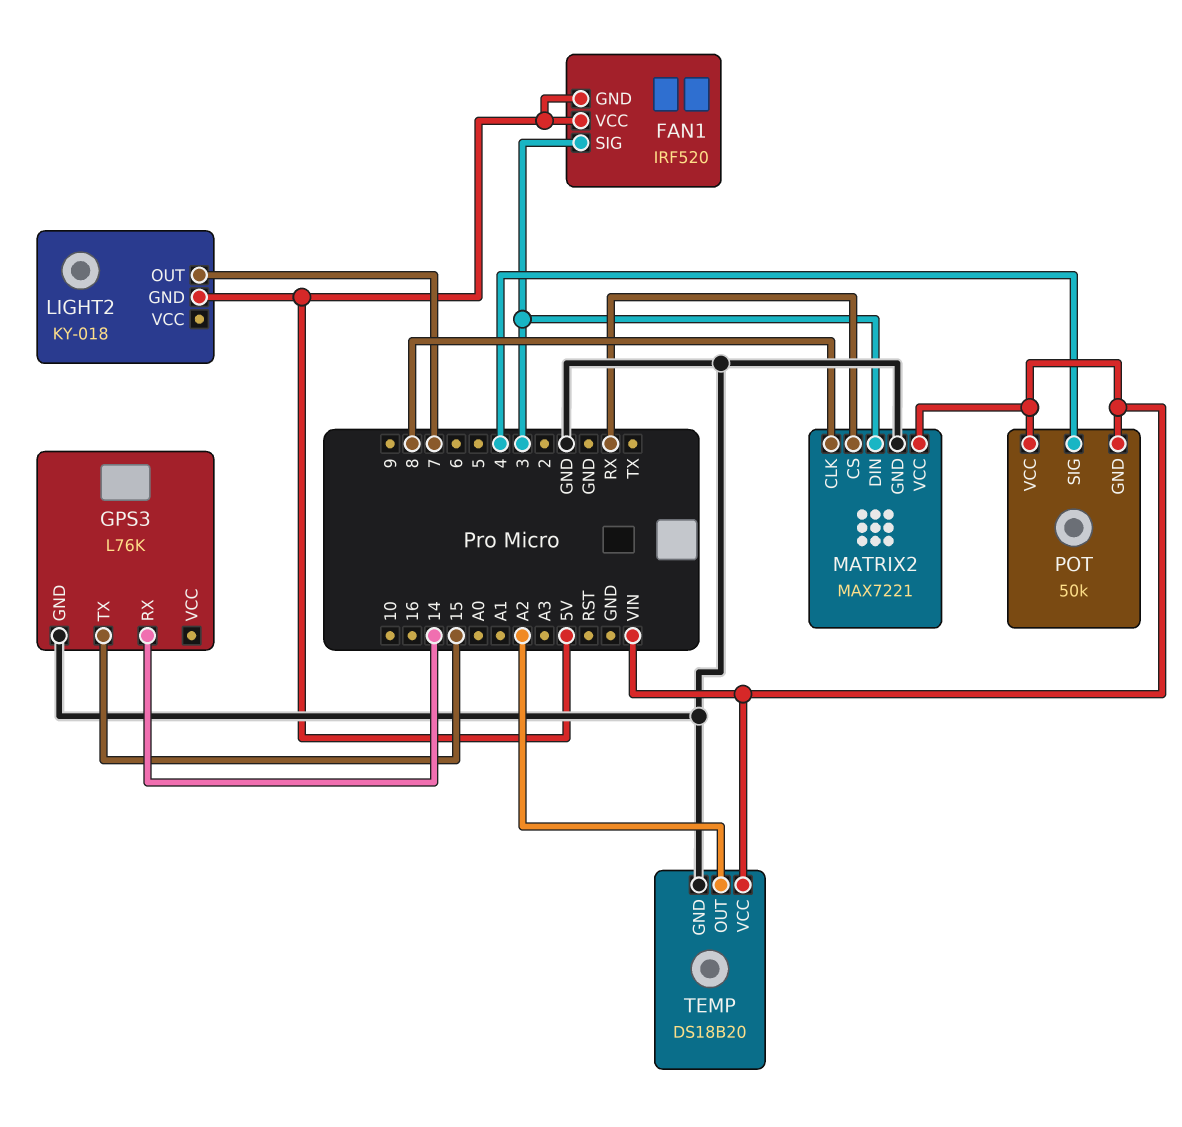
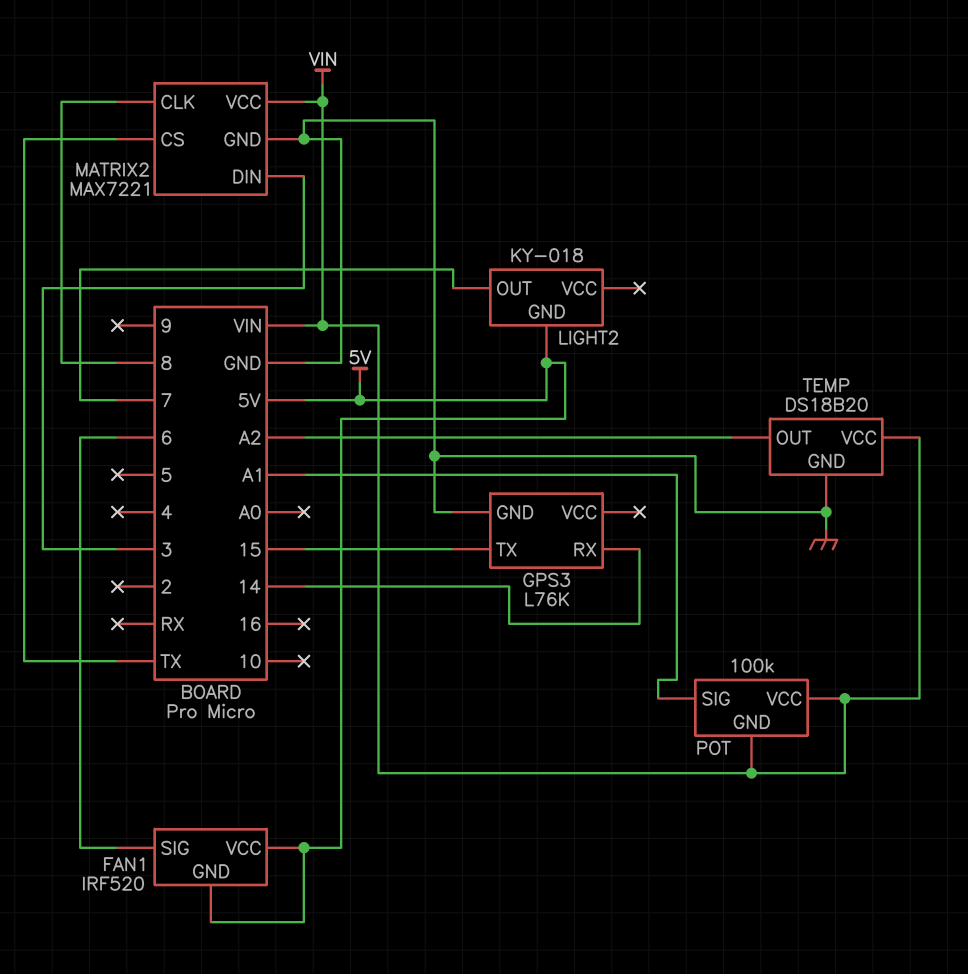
FAN1 pin SIG: 3 -> 6
MATRIX2 pin CS: RX -> TX
POT: 50k -> 100k
POT pin SIG: 4 -> A1

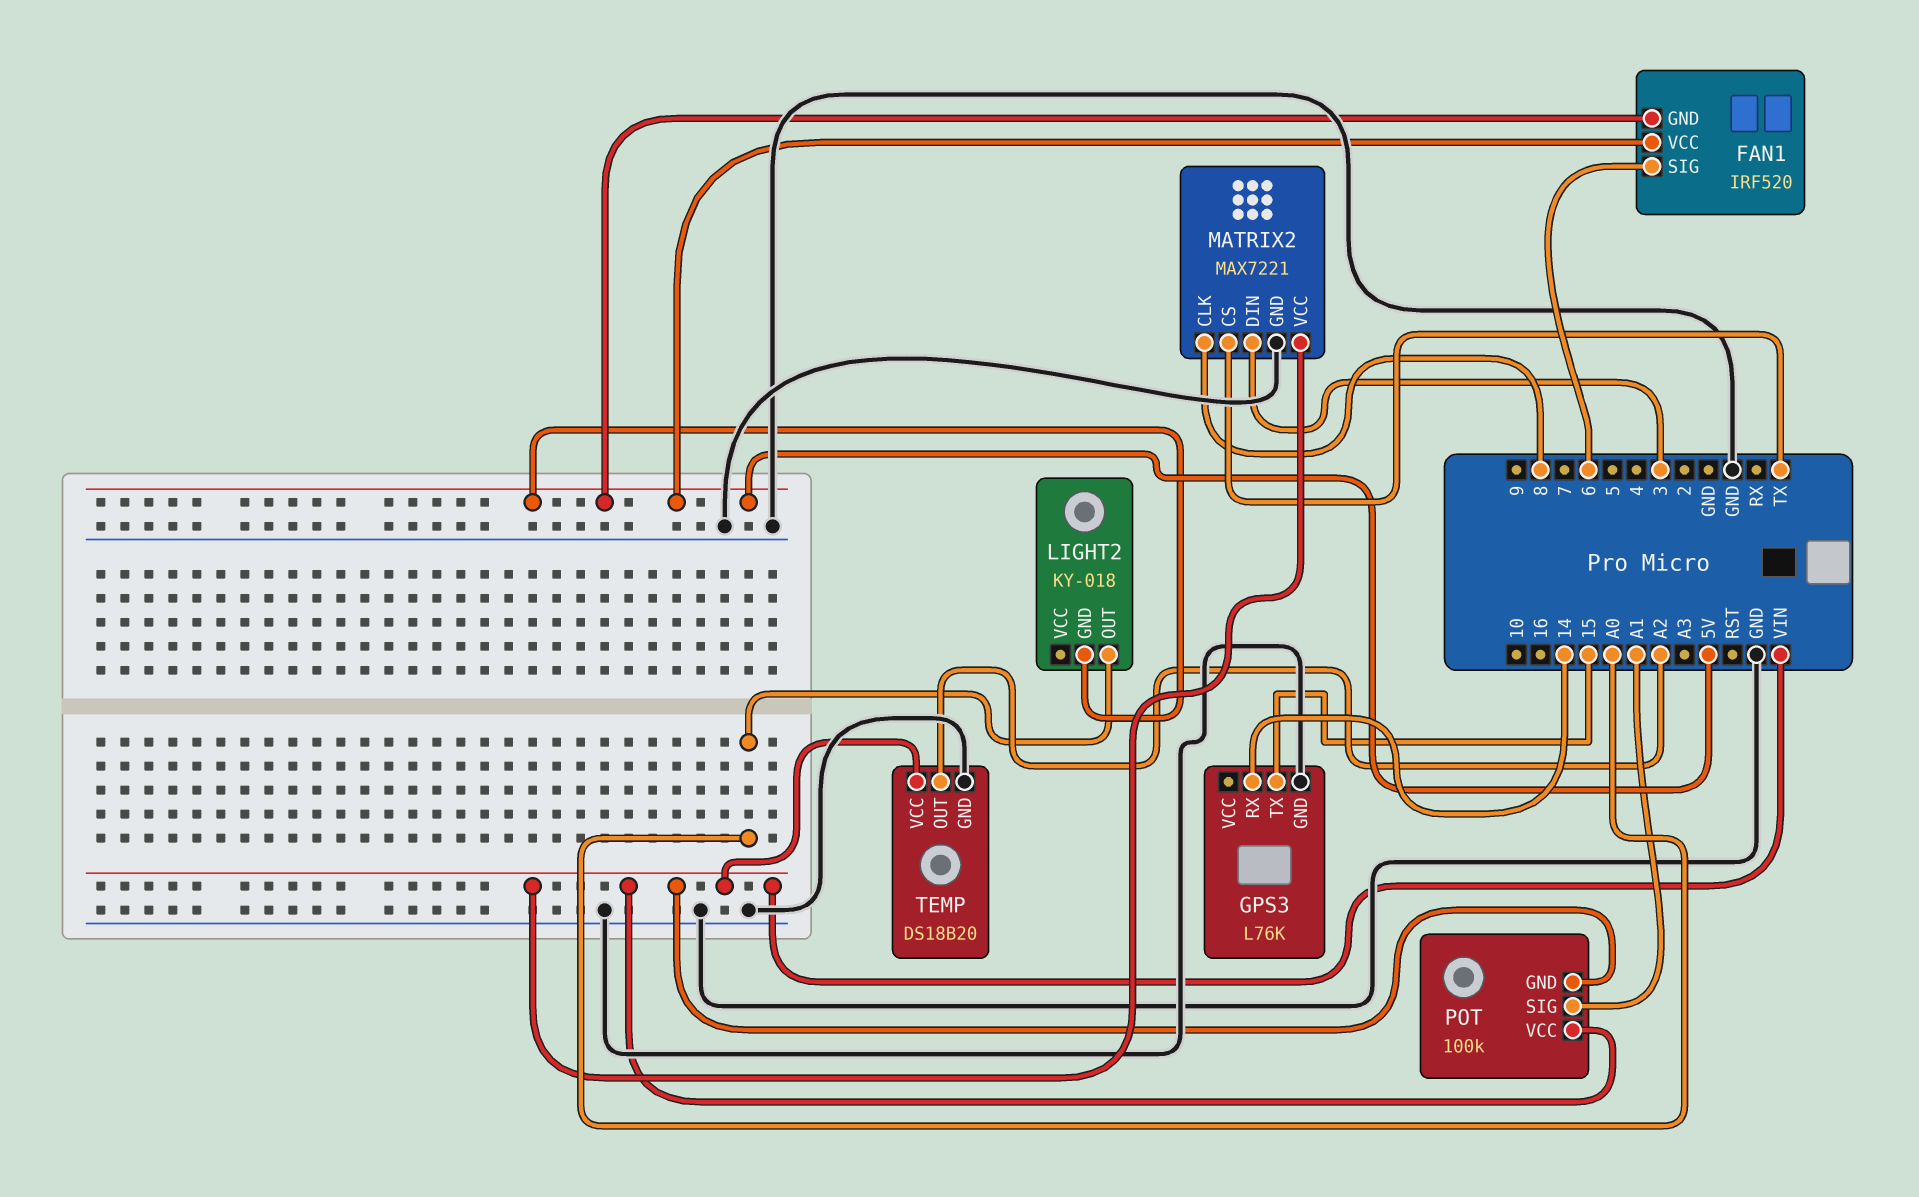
LIGHT2 pin OUT: 7 -> A0

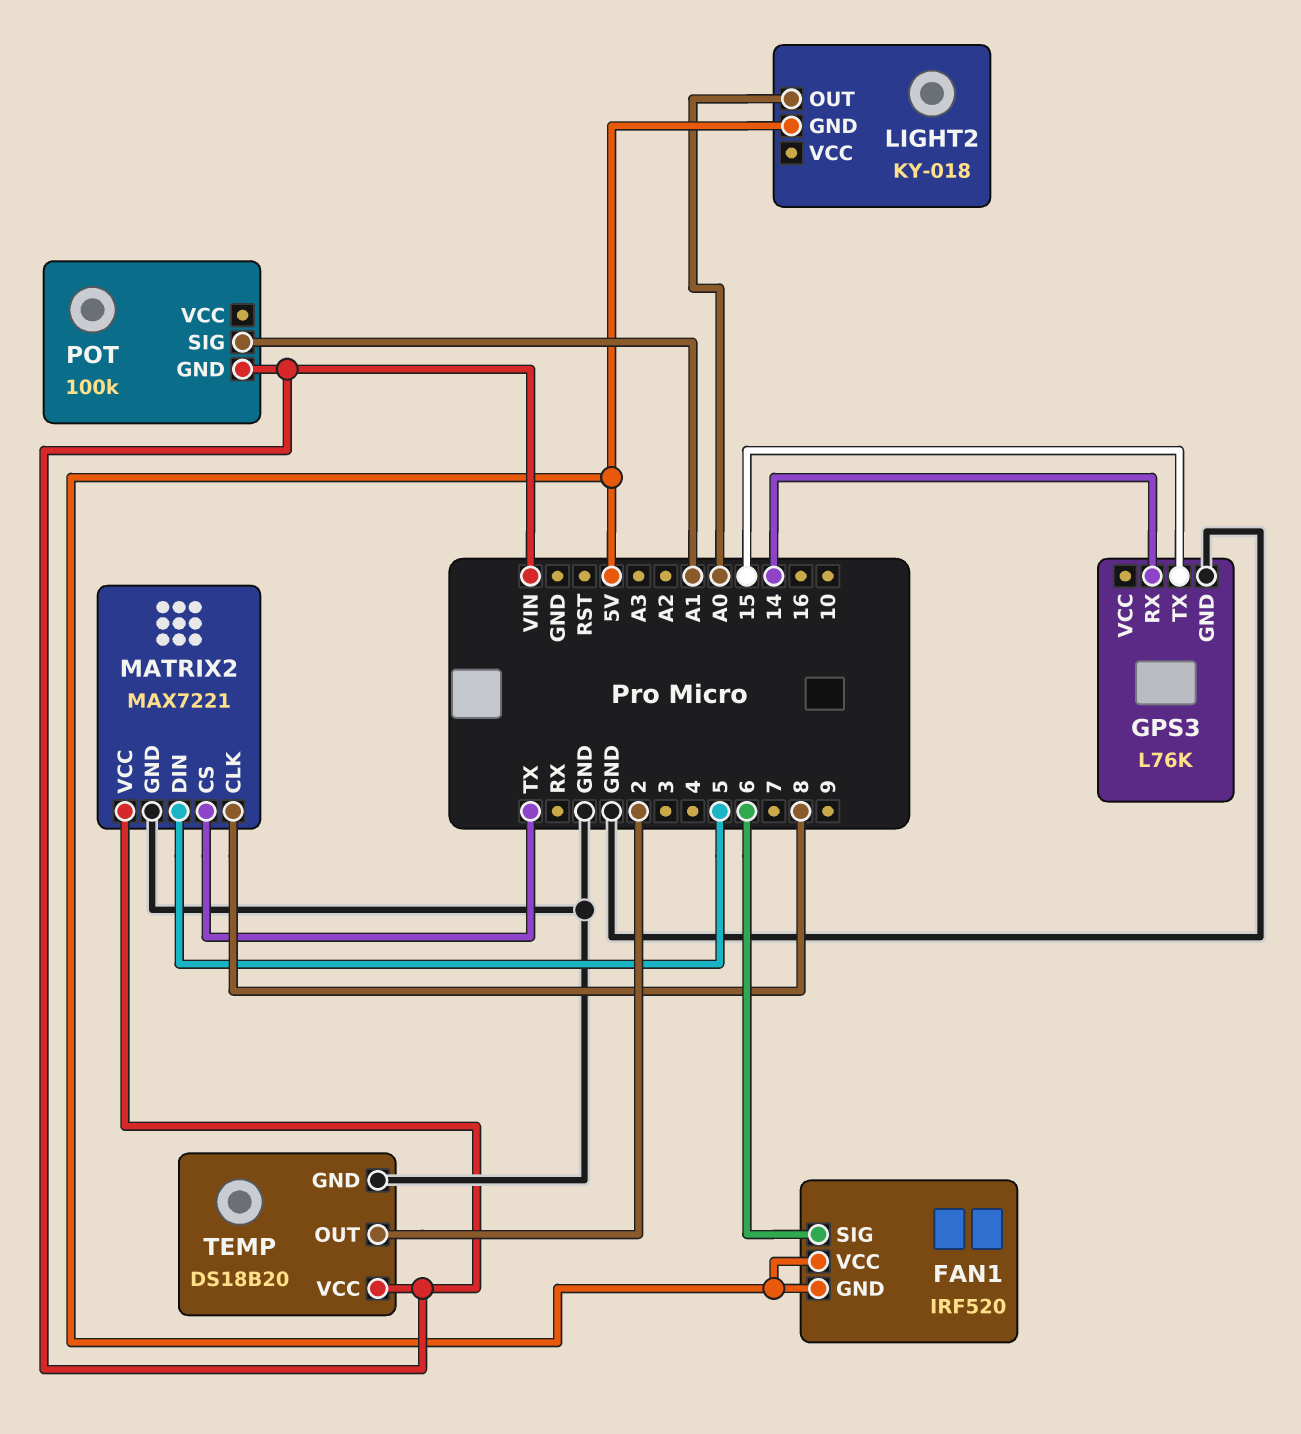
MATRIX2 pin DIN: 3 -> 5
POT pin VCC: VIN -> none
TEMP pin OUT: A2 -> 2

